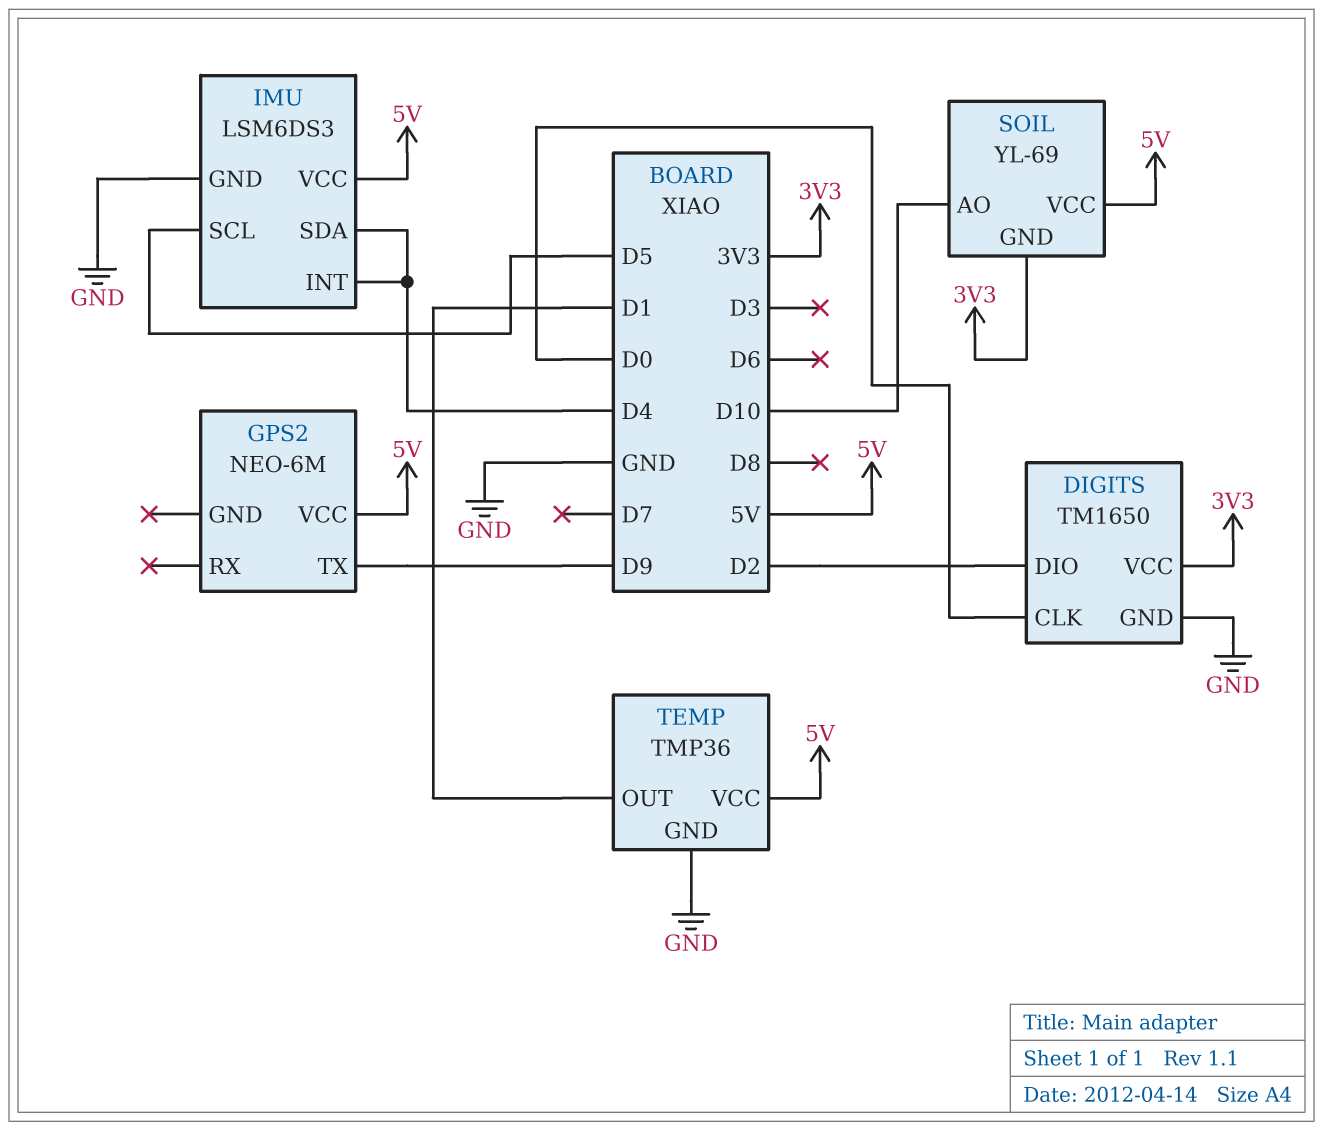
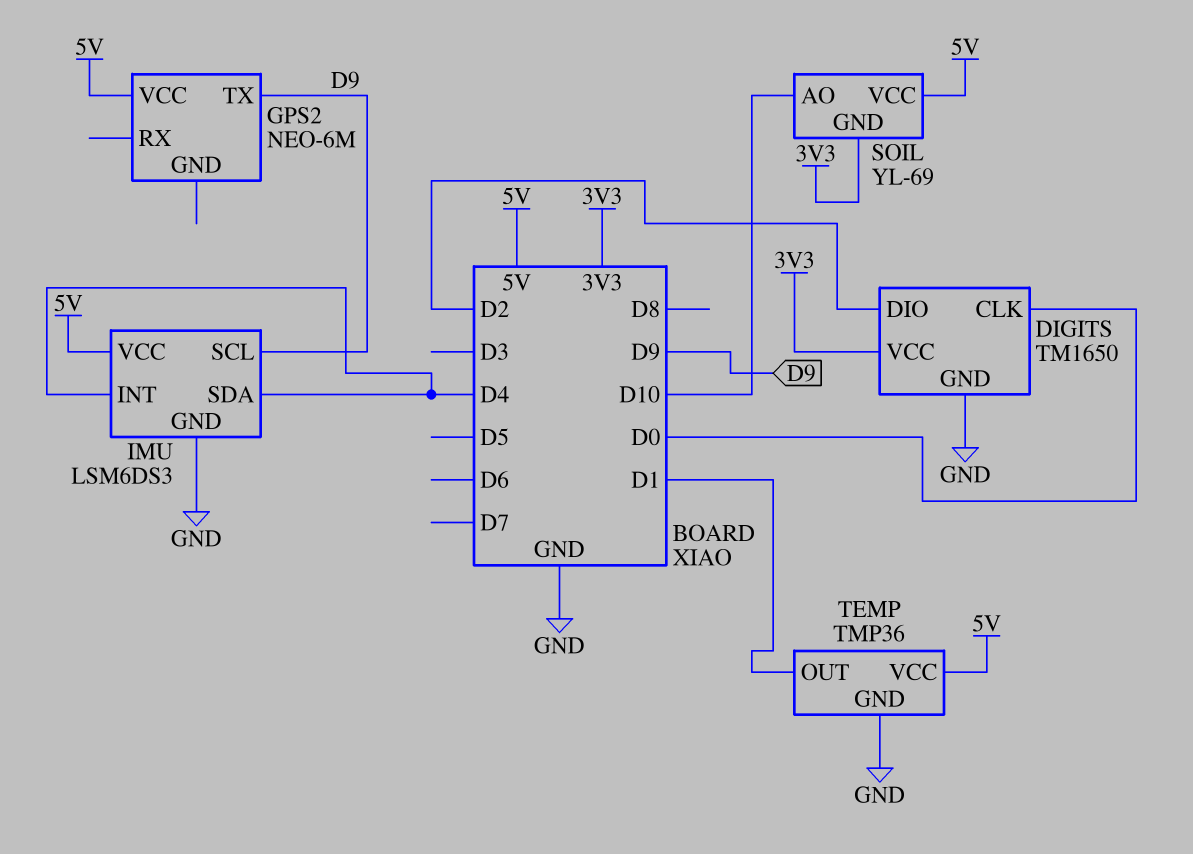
IMU pin SCL: D5 -> D9

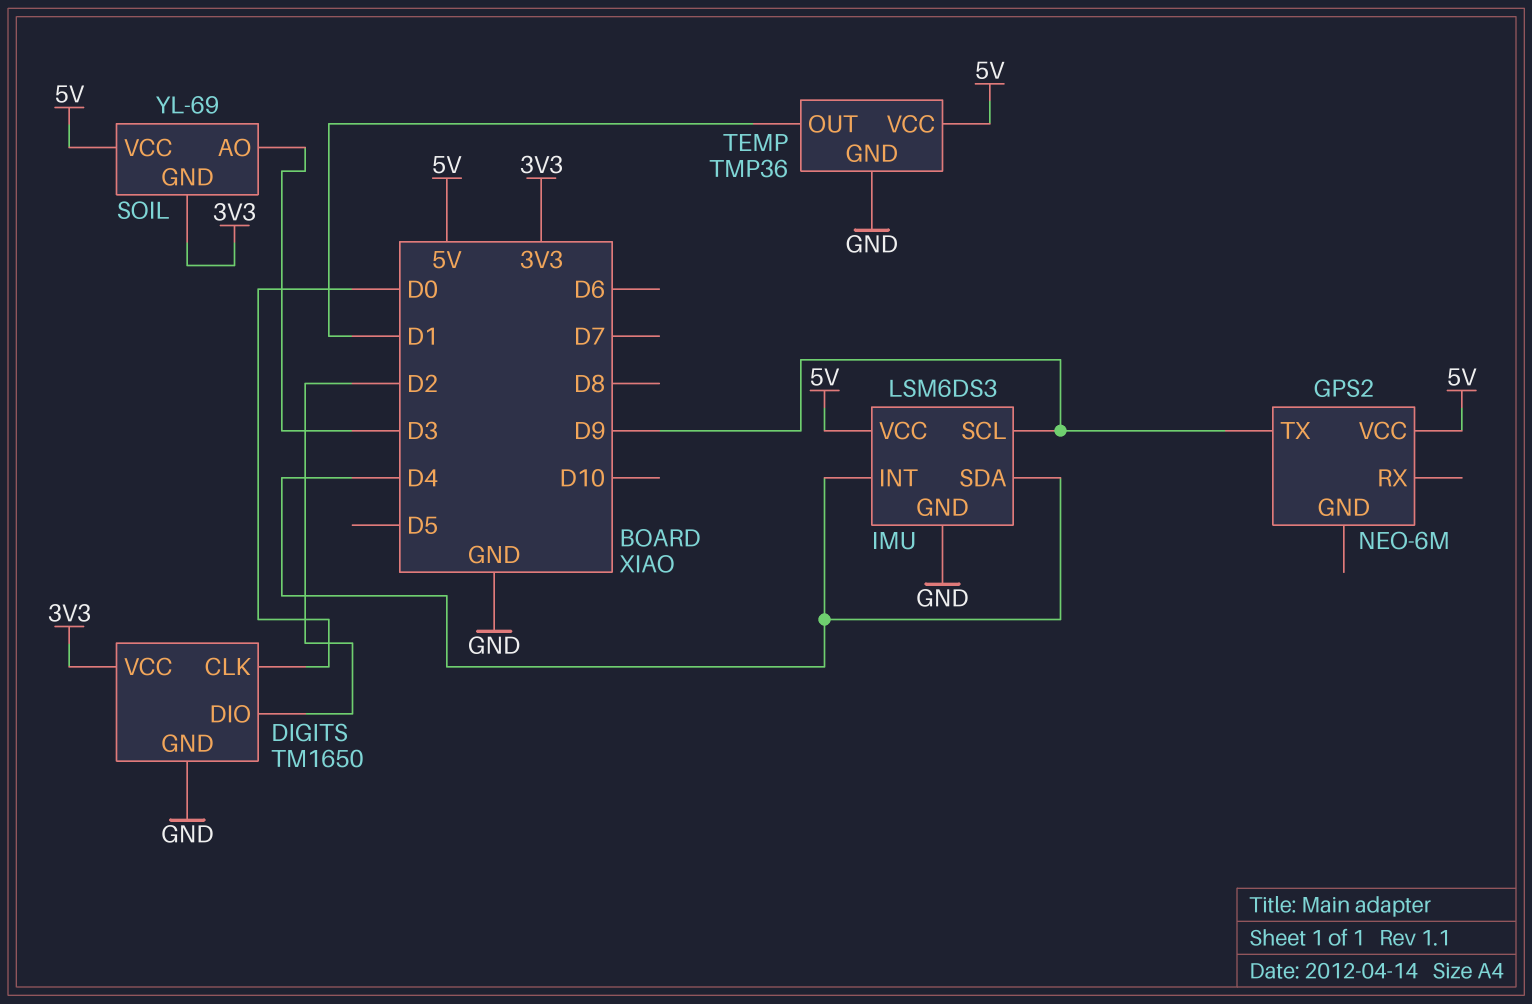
SOIL pin AO: D10 -> D3

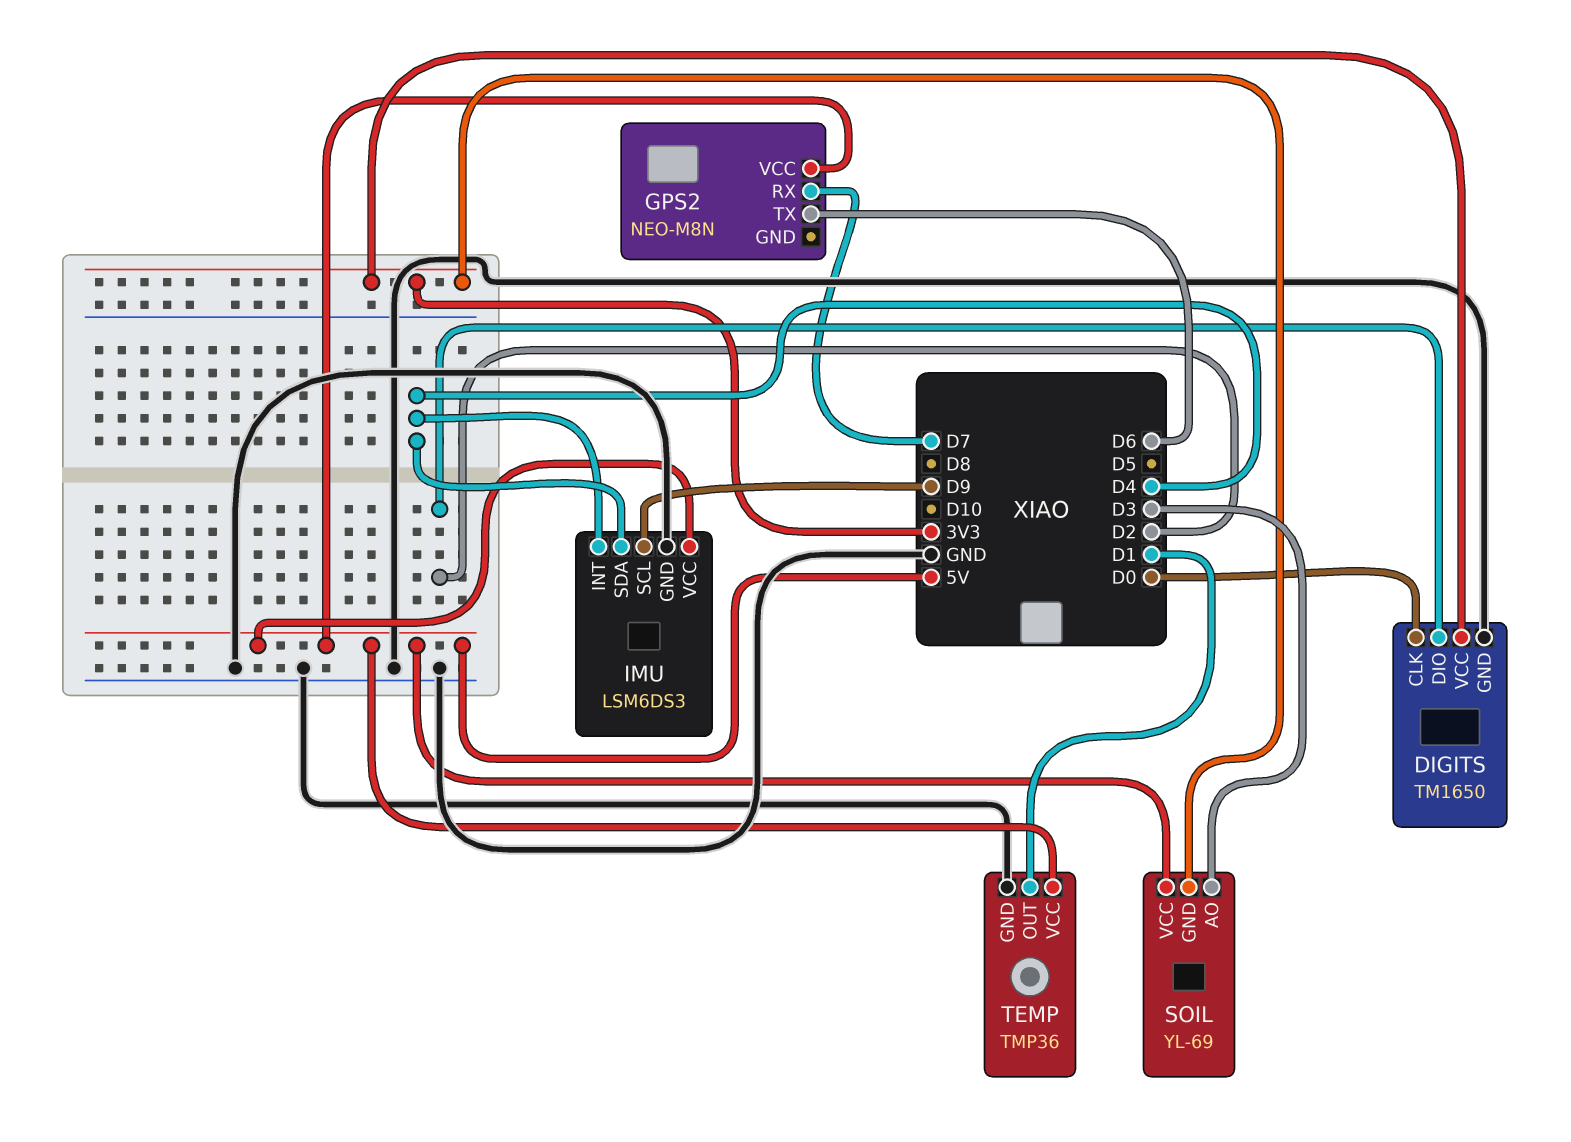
GPS2: NEO-6M -> NEO-M8N
GPS2 pin RX: none -> D7
GPS2 pin TX: D9 -> D6

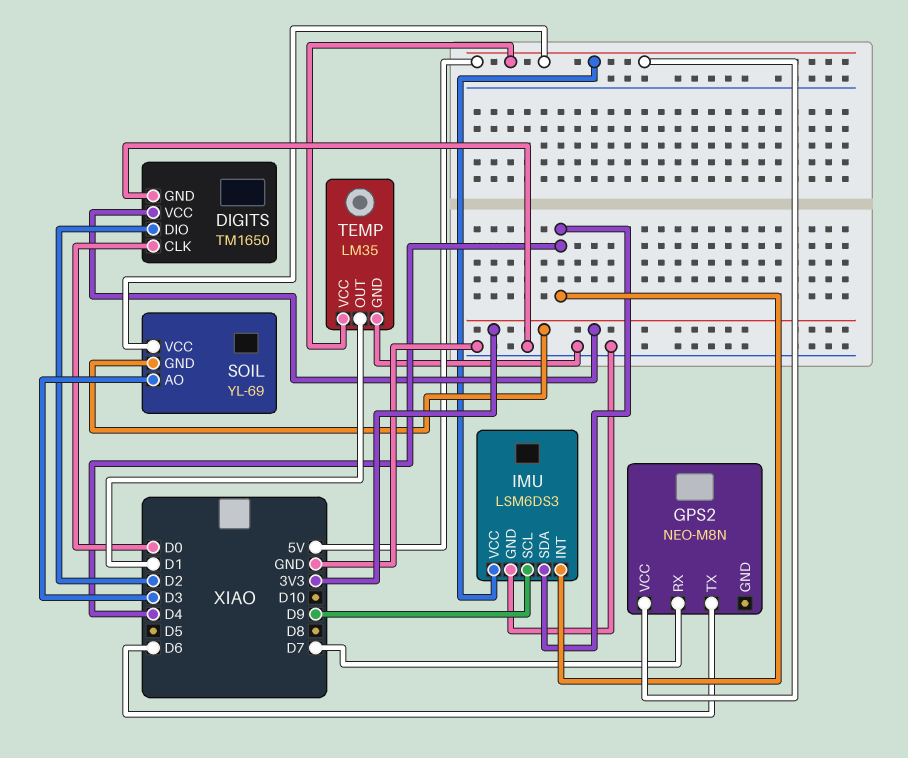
TEMP: TMP36 -> LM35

